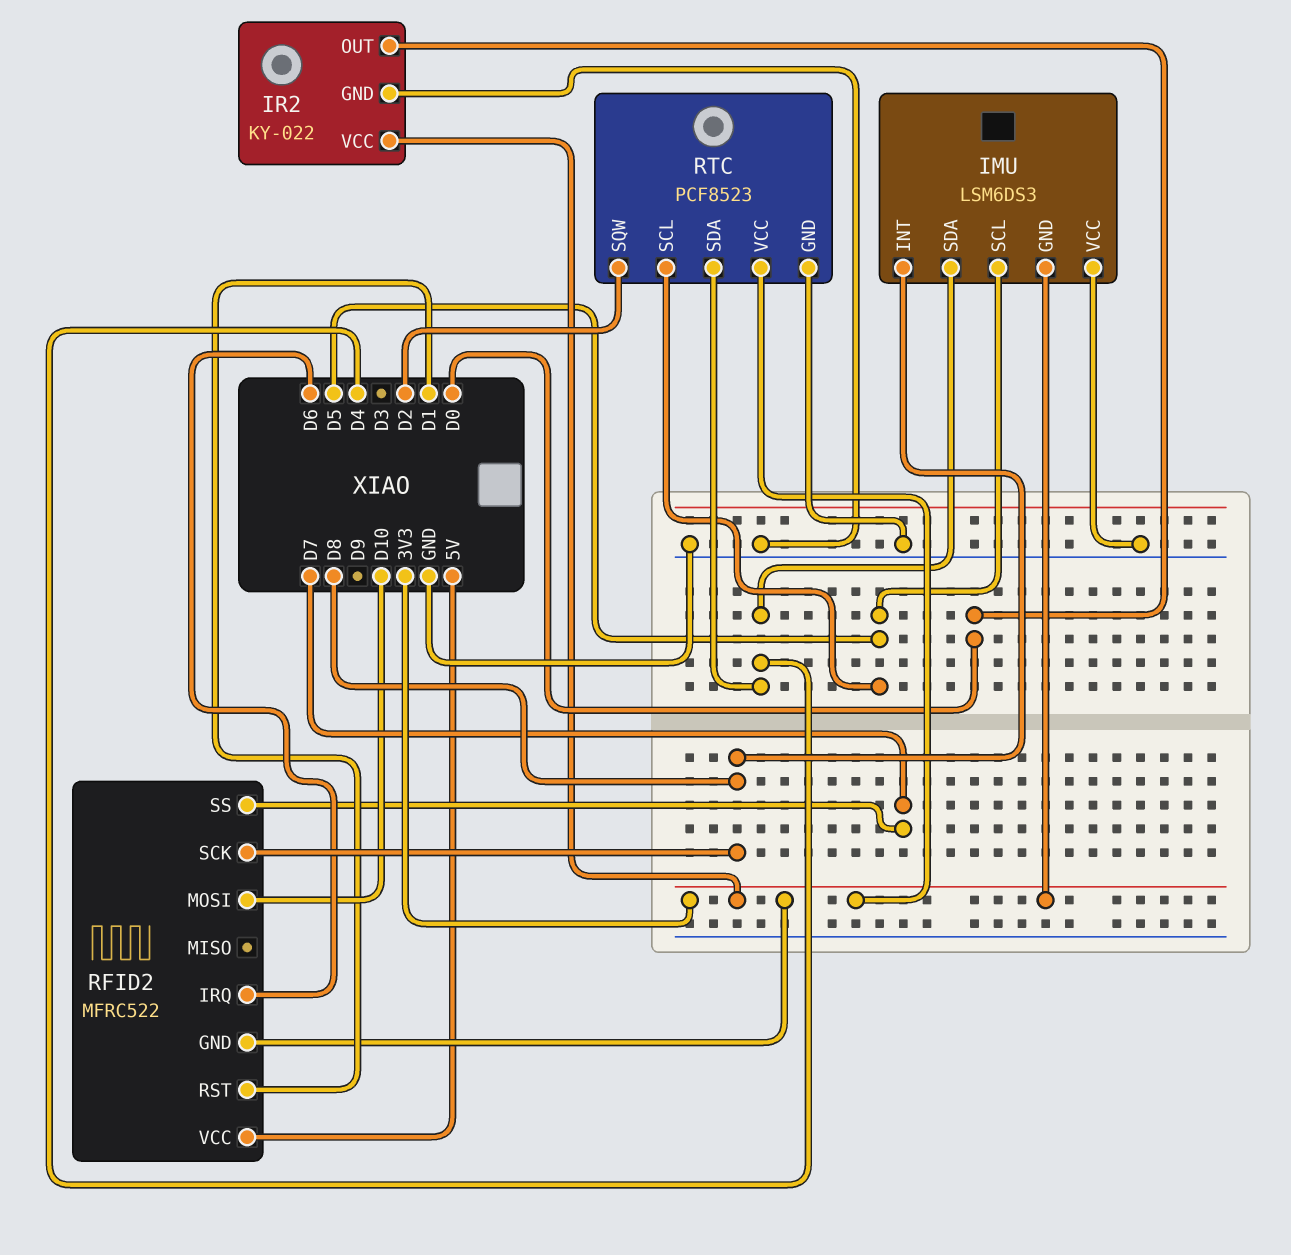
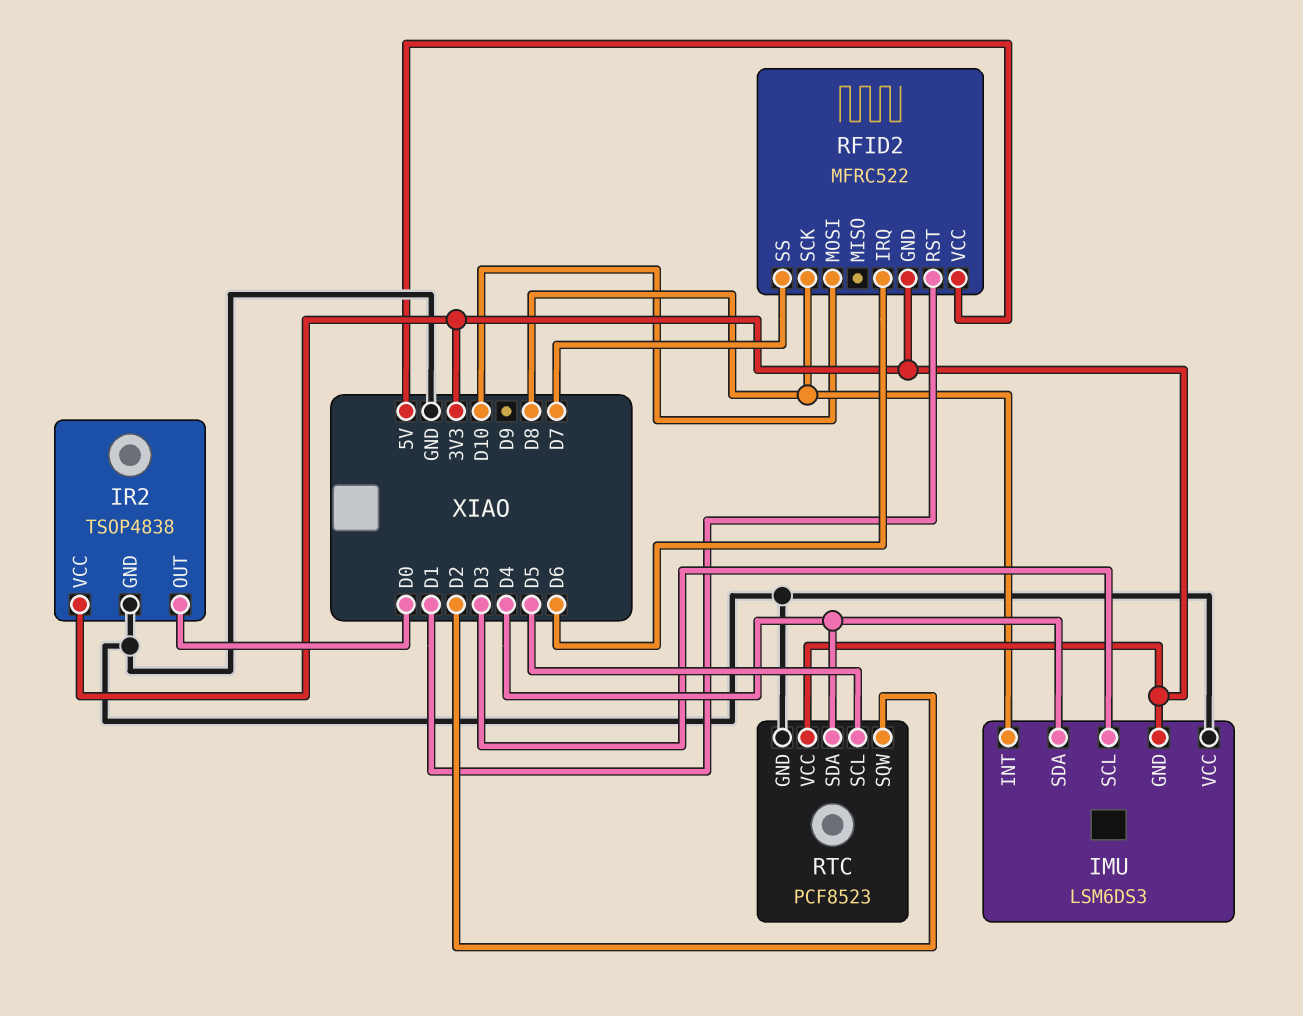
IMU pin SCL: D5 -> D3
IR2: KY-022 -> TSOP4838

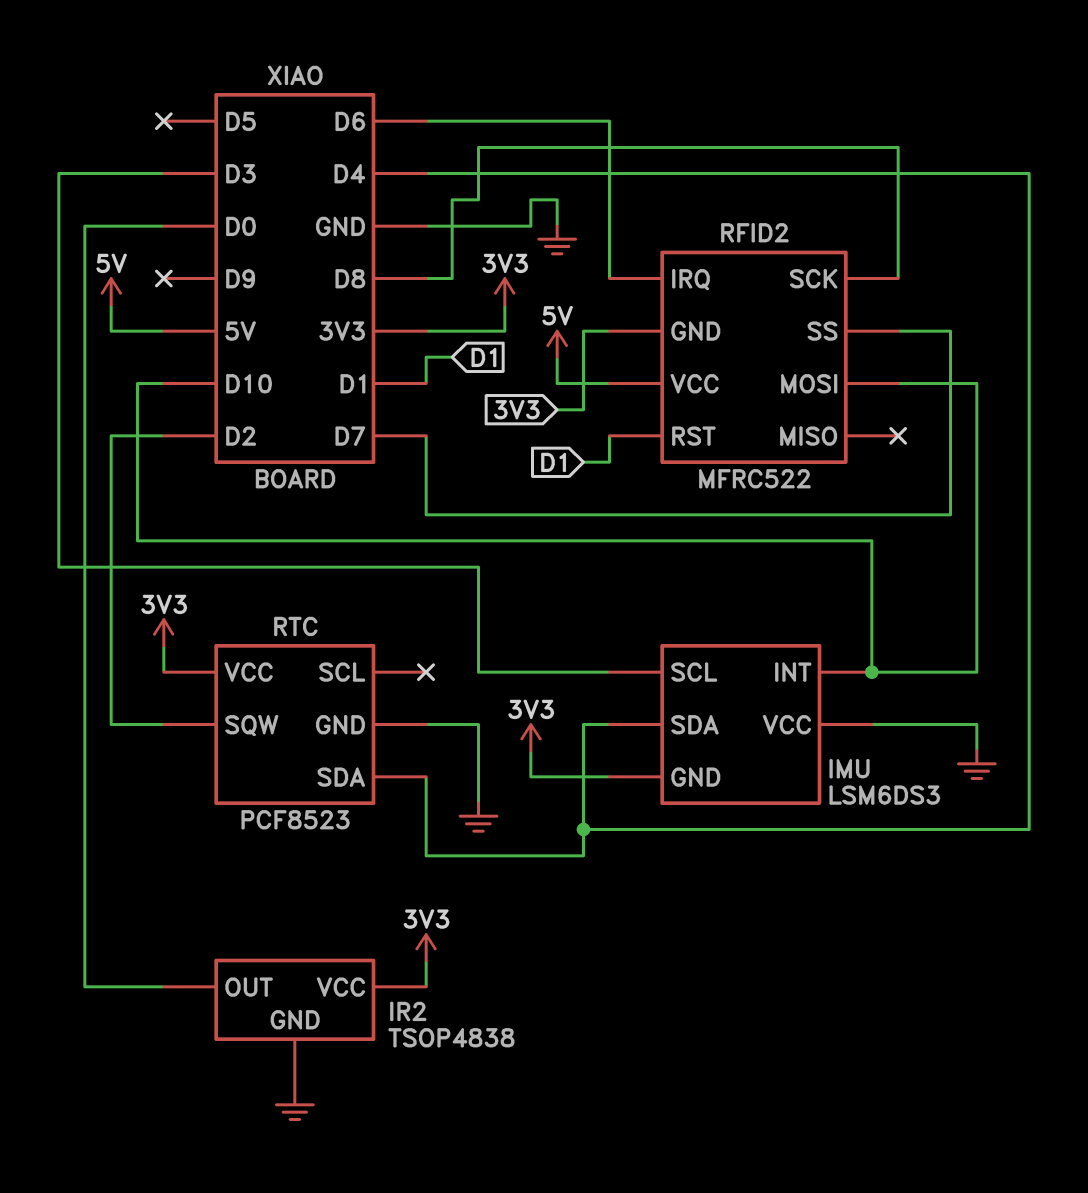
IMU pin INT: D8 -> D10
RTC pin SCL: D5 -> none

